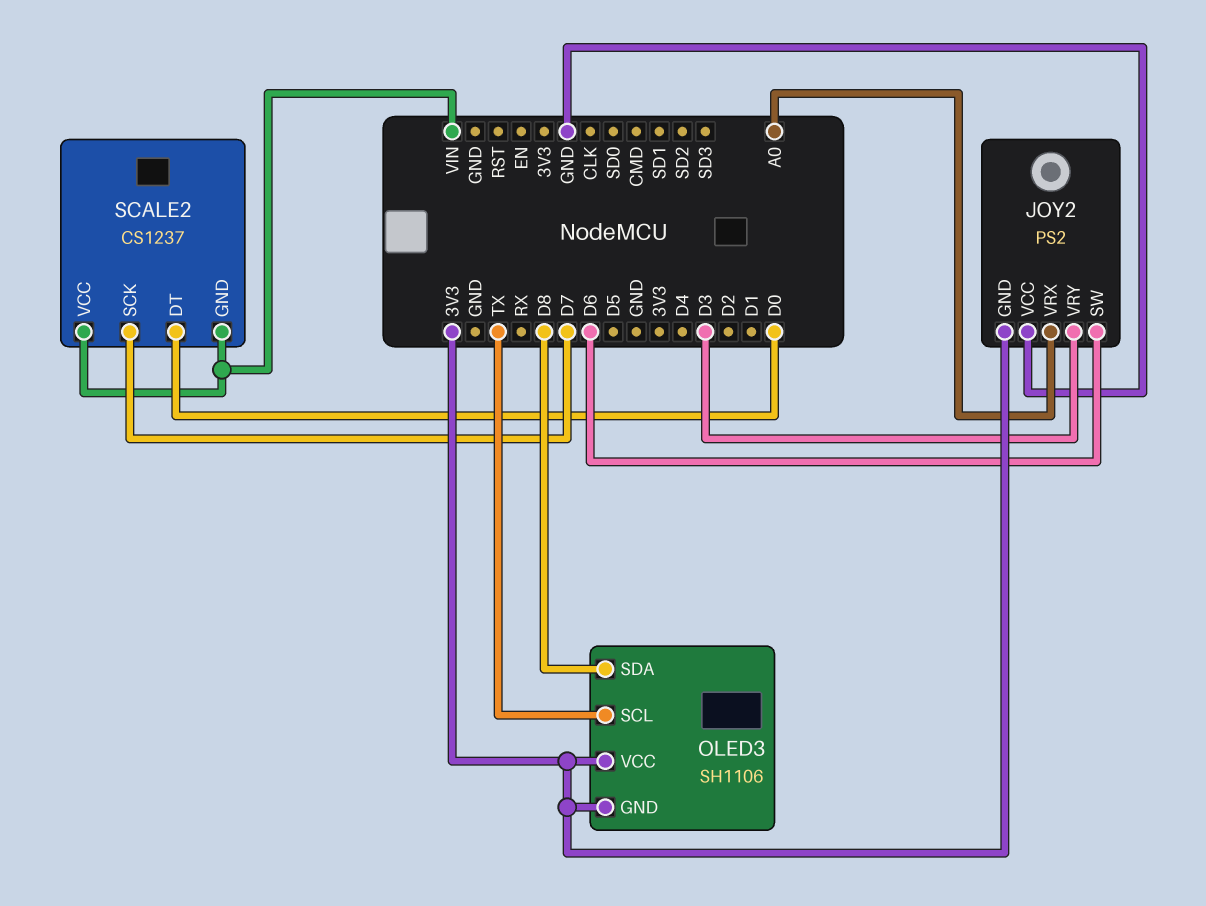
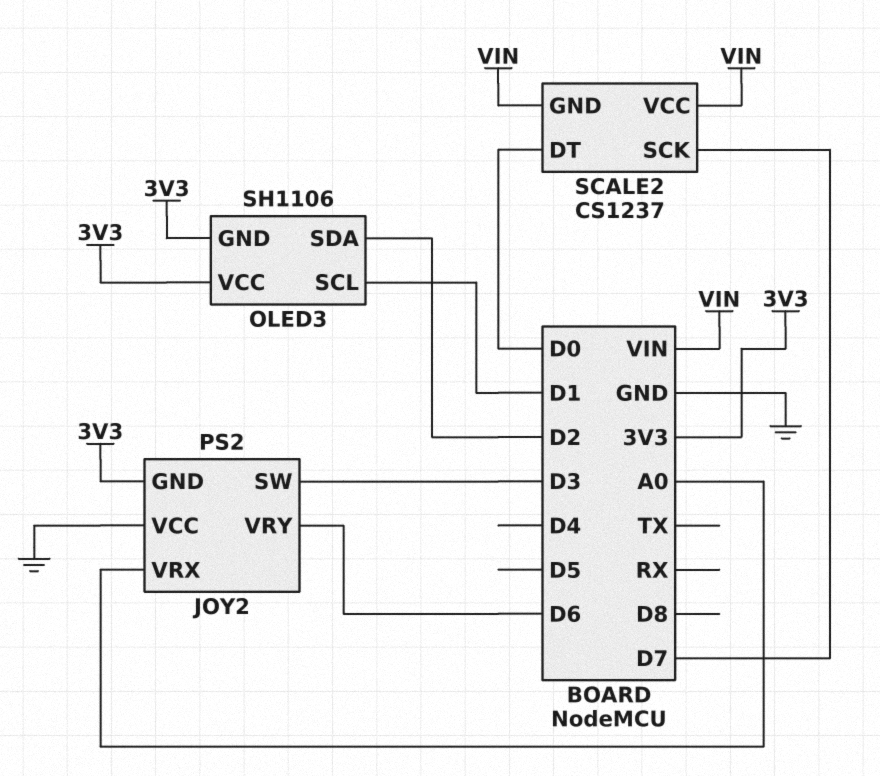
JOY2 pin SW: D6 -> D3
JOY2 pin VRY: D3 -> D6
OLED3 pin SCL: TX -> D1
OLED3 pin SDA: D8 -> D2

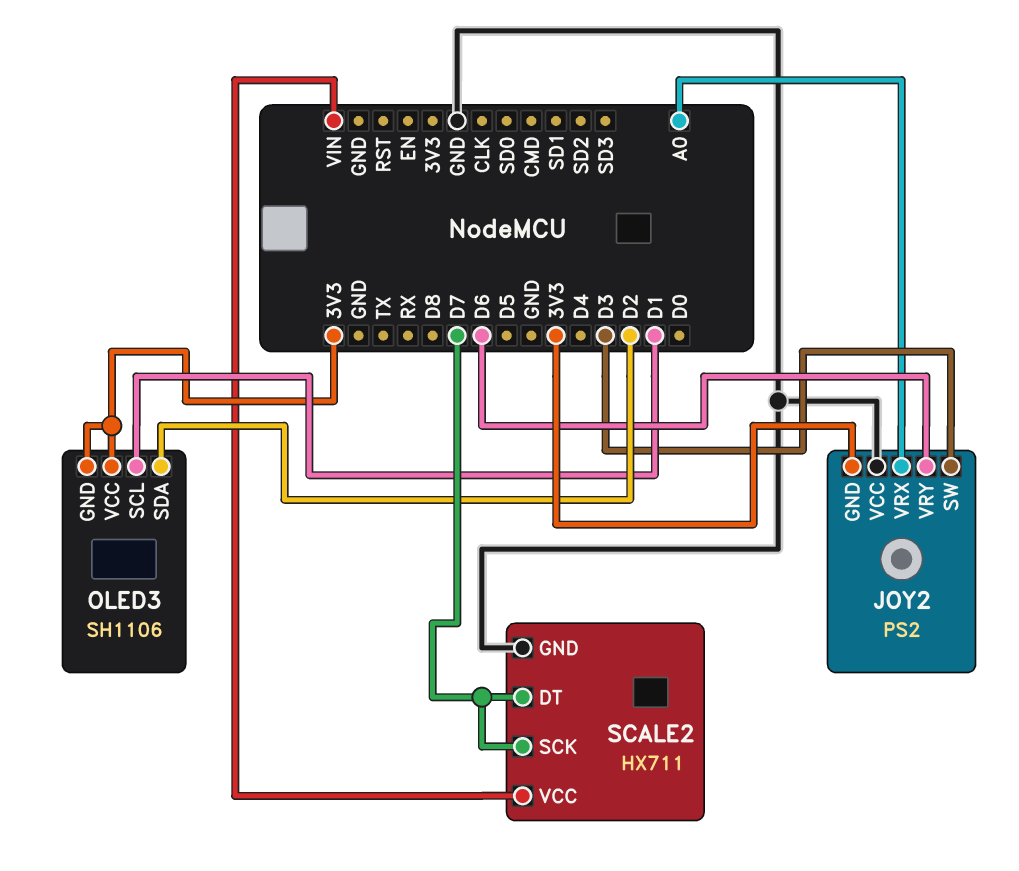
SCALE2: CS1237 -> HX711
SCALE2 pin DT: D0 -> D7
SCALE2 pin GND: VIN -> GND

